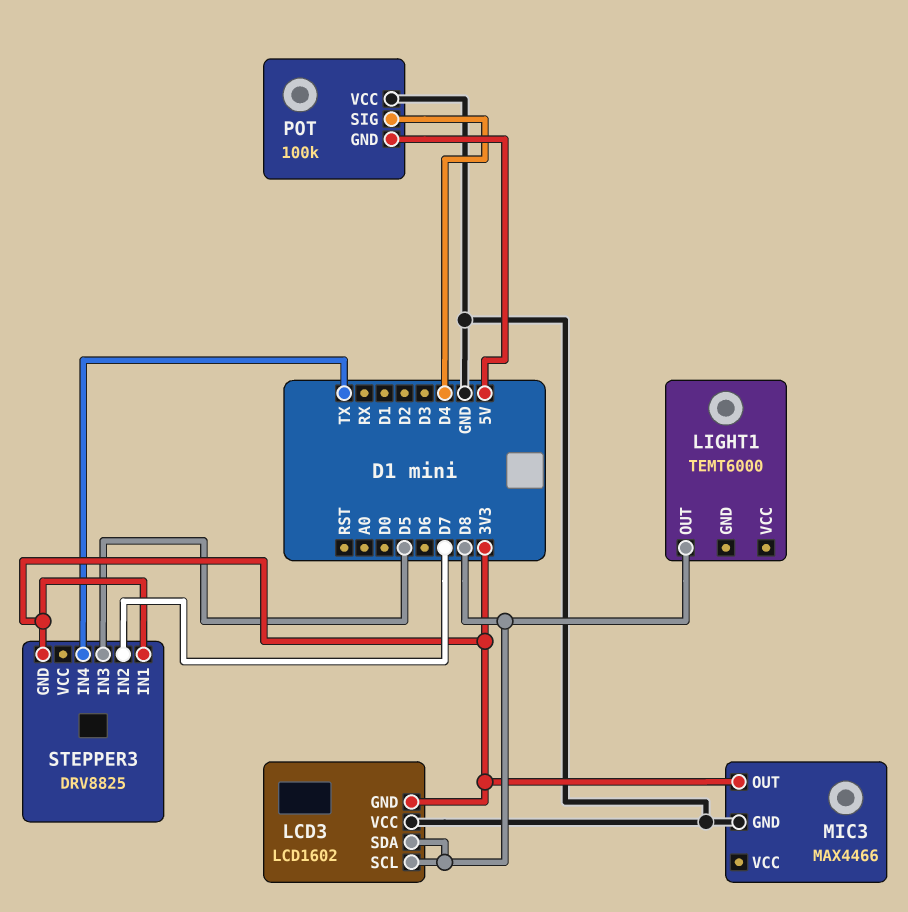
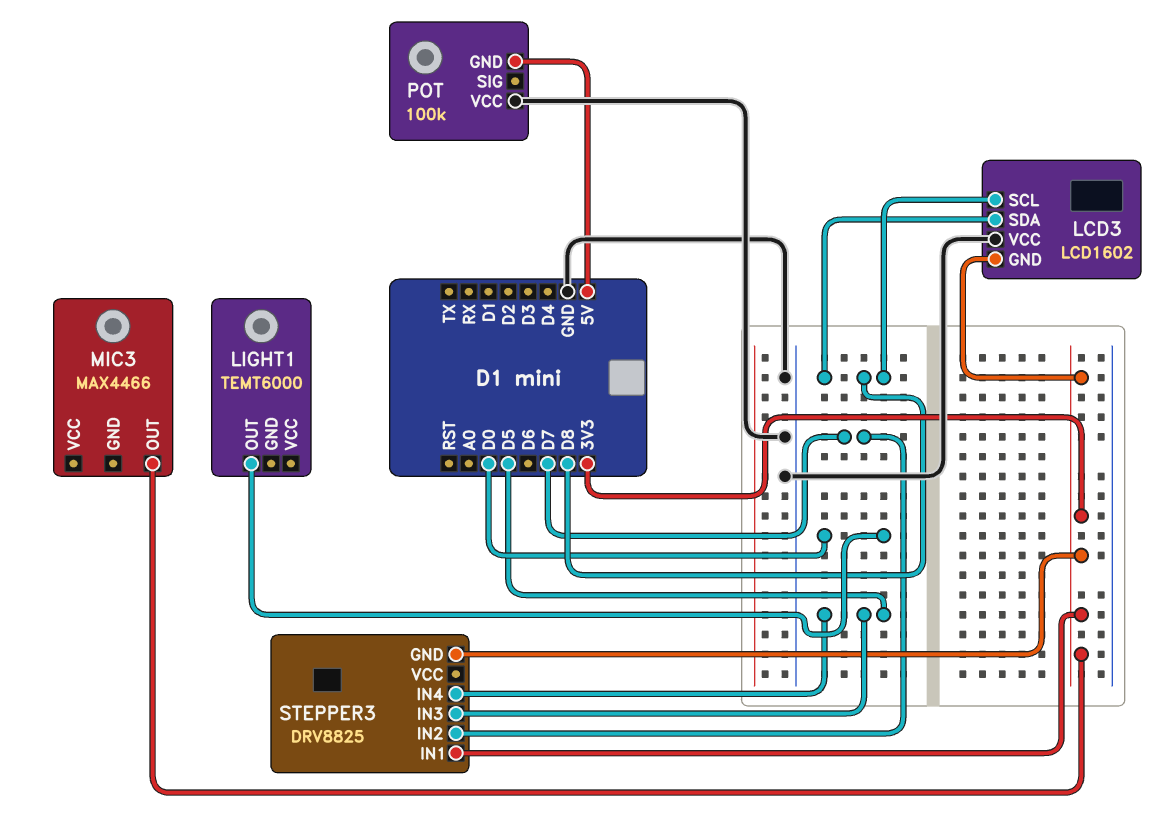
LIGHT1 pin OUT: D8 -> D0
MIC3 pin GND: GND -> none
POT pin SIG: D4 -> none
STEPPER3 pin IN4: TX -> D5

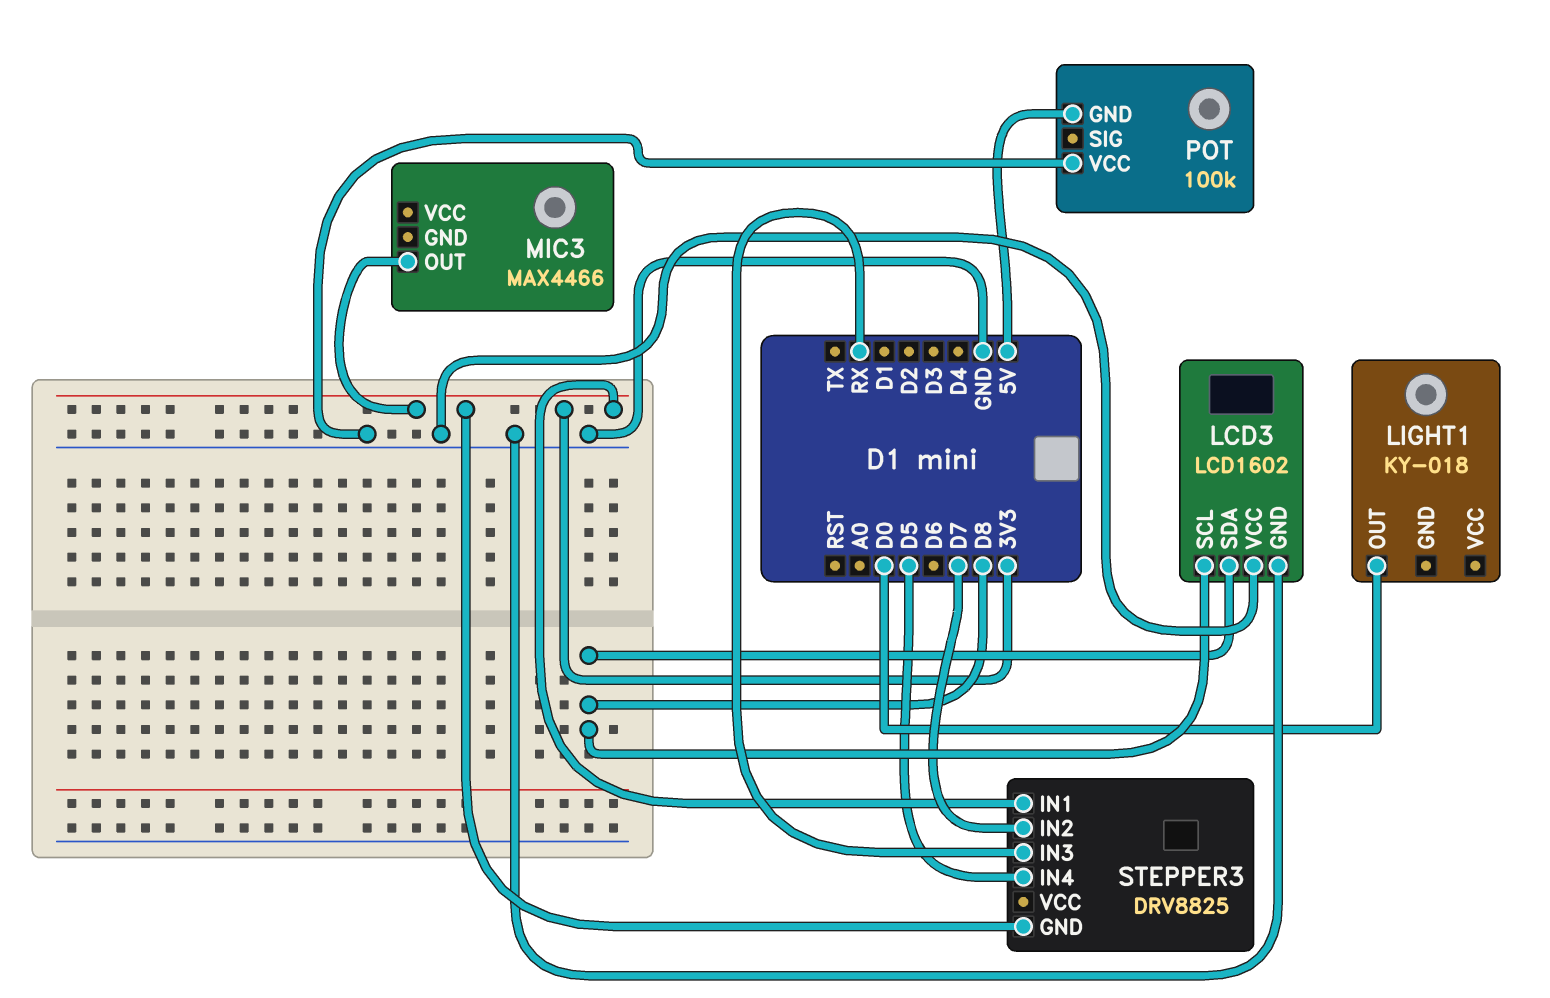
LCD3 pin GND: 3V3 -> GND
LIGHT1: TEMT6000 -> KY-018
STEPPER3 pin IN3: D5 -> RX

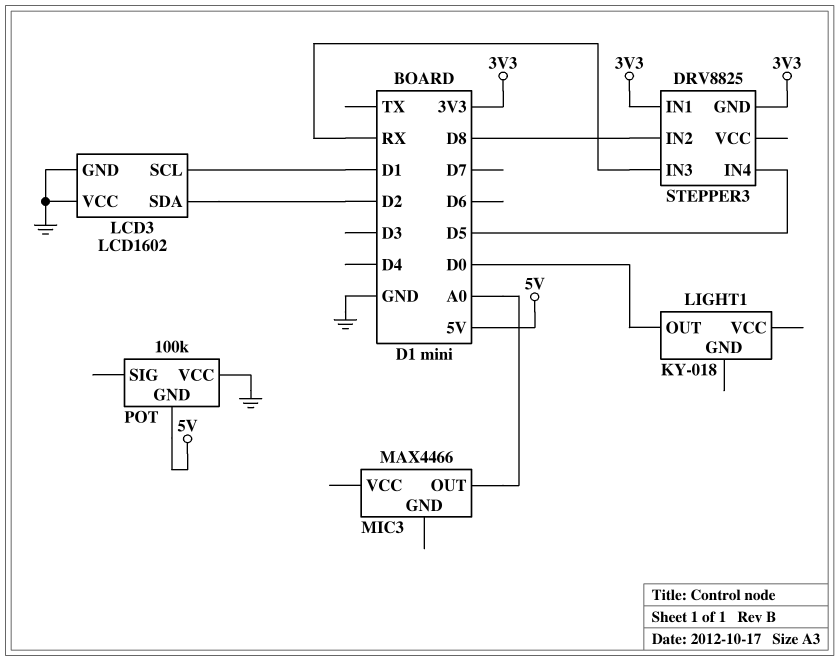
LCD3 pin SCL: D8 -> D1
LCD3 pin SDA: D8 -> D2
MIC3 pin OUT: 3V3 -> A0
STEPPER3 pin IN2: D7 -> D8

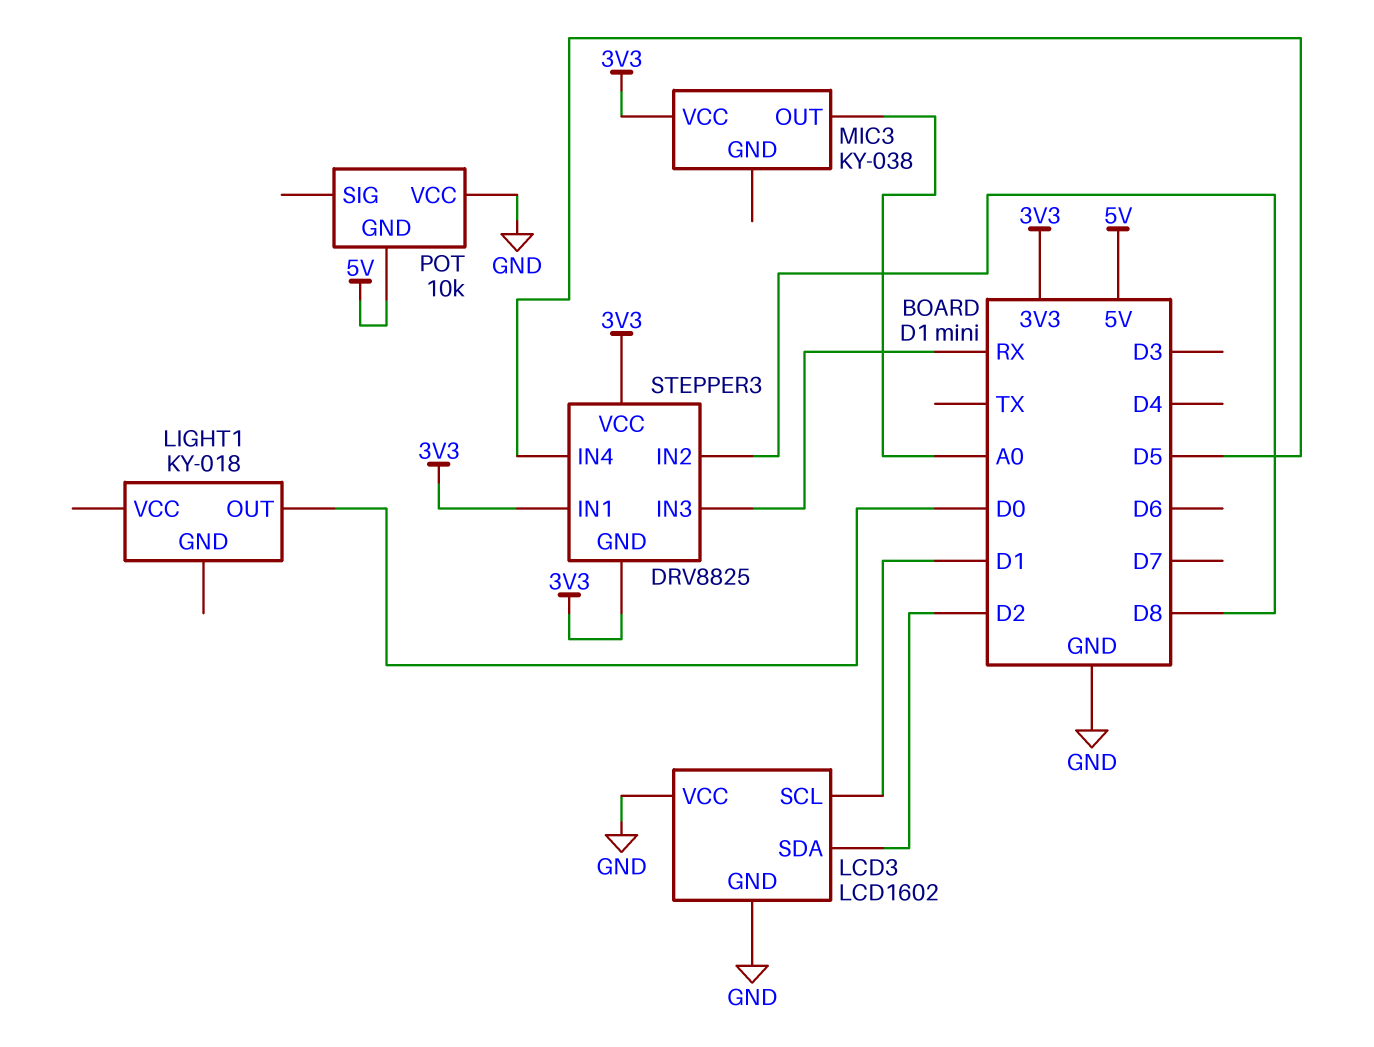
MIC3: MAX4466 -> KY-038
MIC3 pin VCC: none -> 3V3
POT: 100k -> 10k
STEPPER3 pin VCC: none -> 3V3

